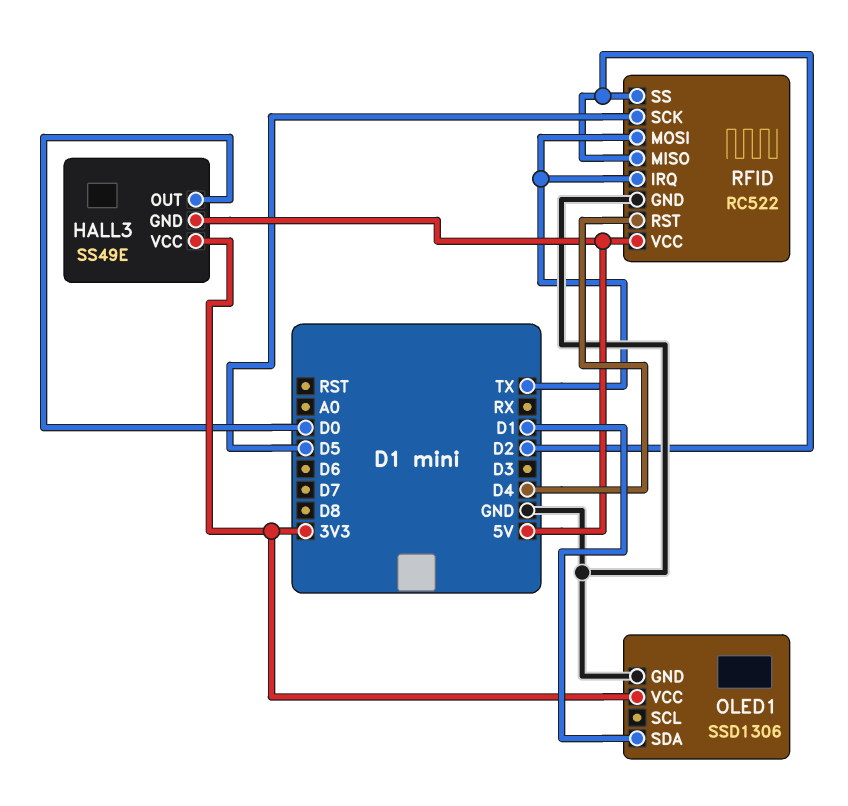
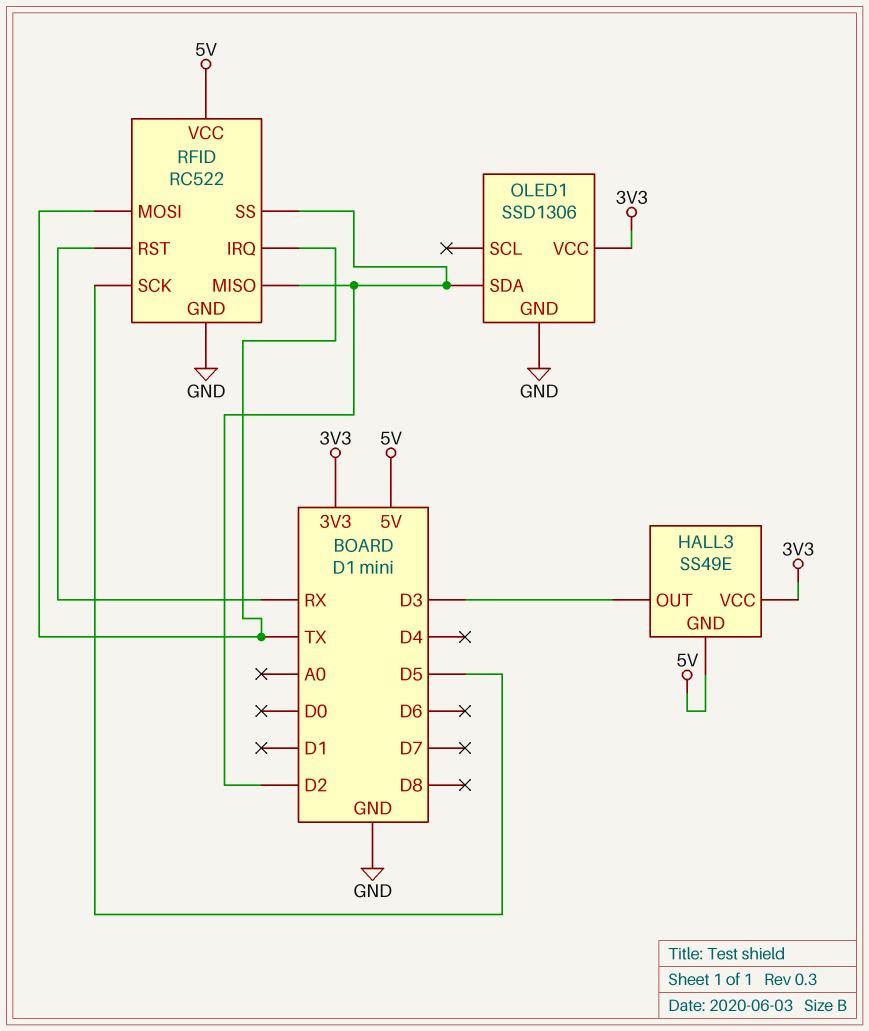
HALL3 pin OUT: D0 -> D3
OLED1 pin SDA: D1 -> D2
RFID pin RST: D4 -> RX

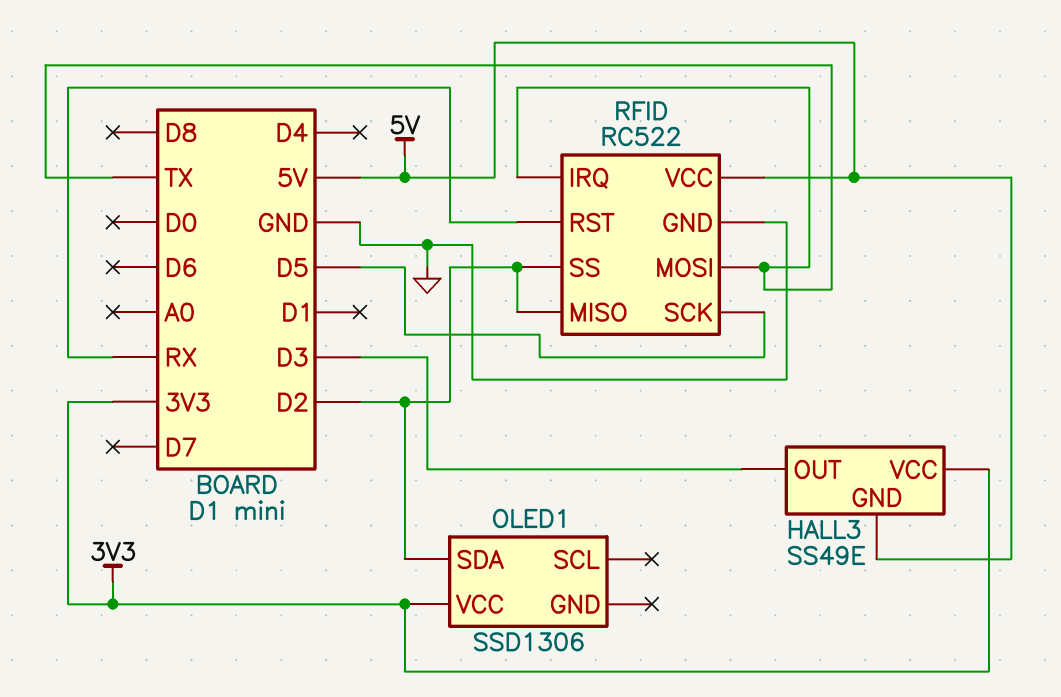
OLED1 pin GND: GND -> none

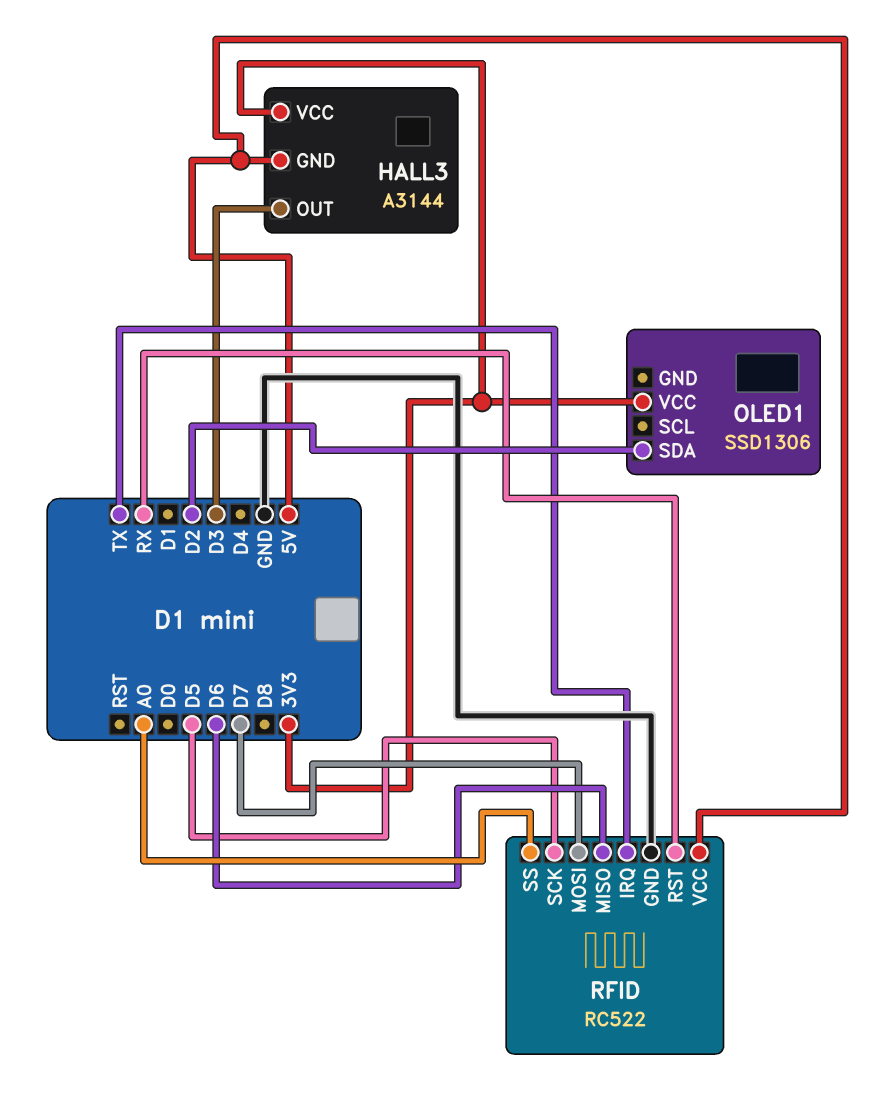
HALL3: SS49E -> A3144
RFID pin MISO: D2 -> D6
RFID pin MOSI: TX -> D7
RFID pin SS: D2 -> A0

